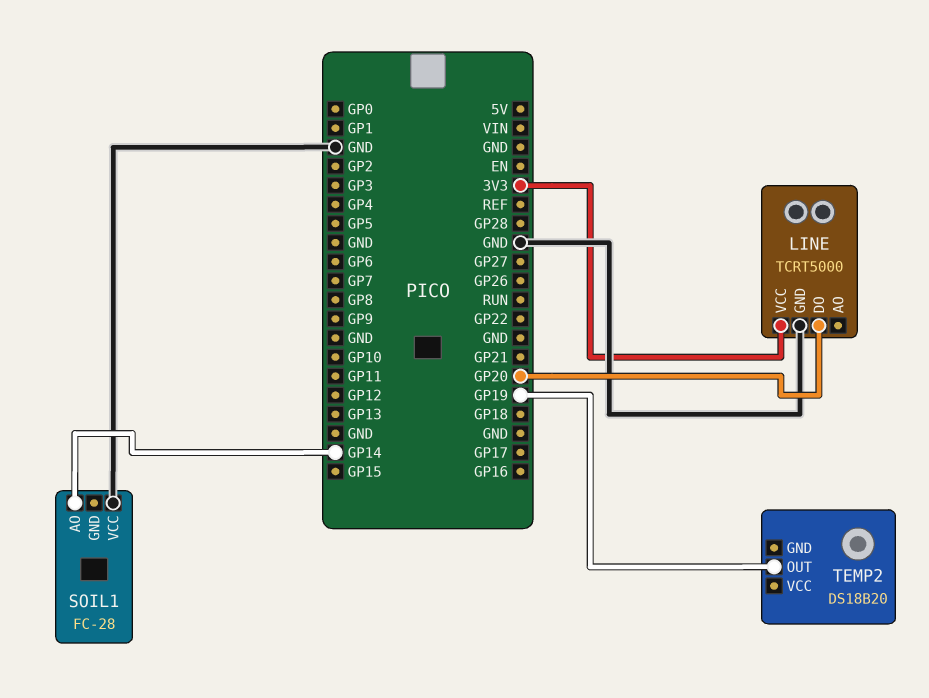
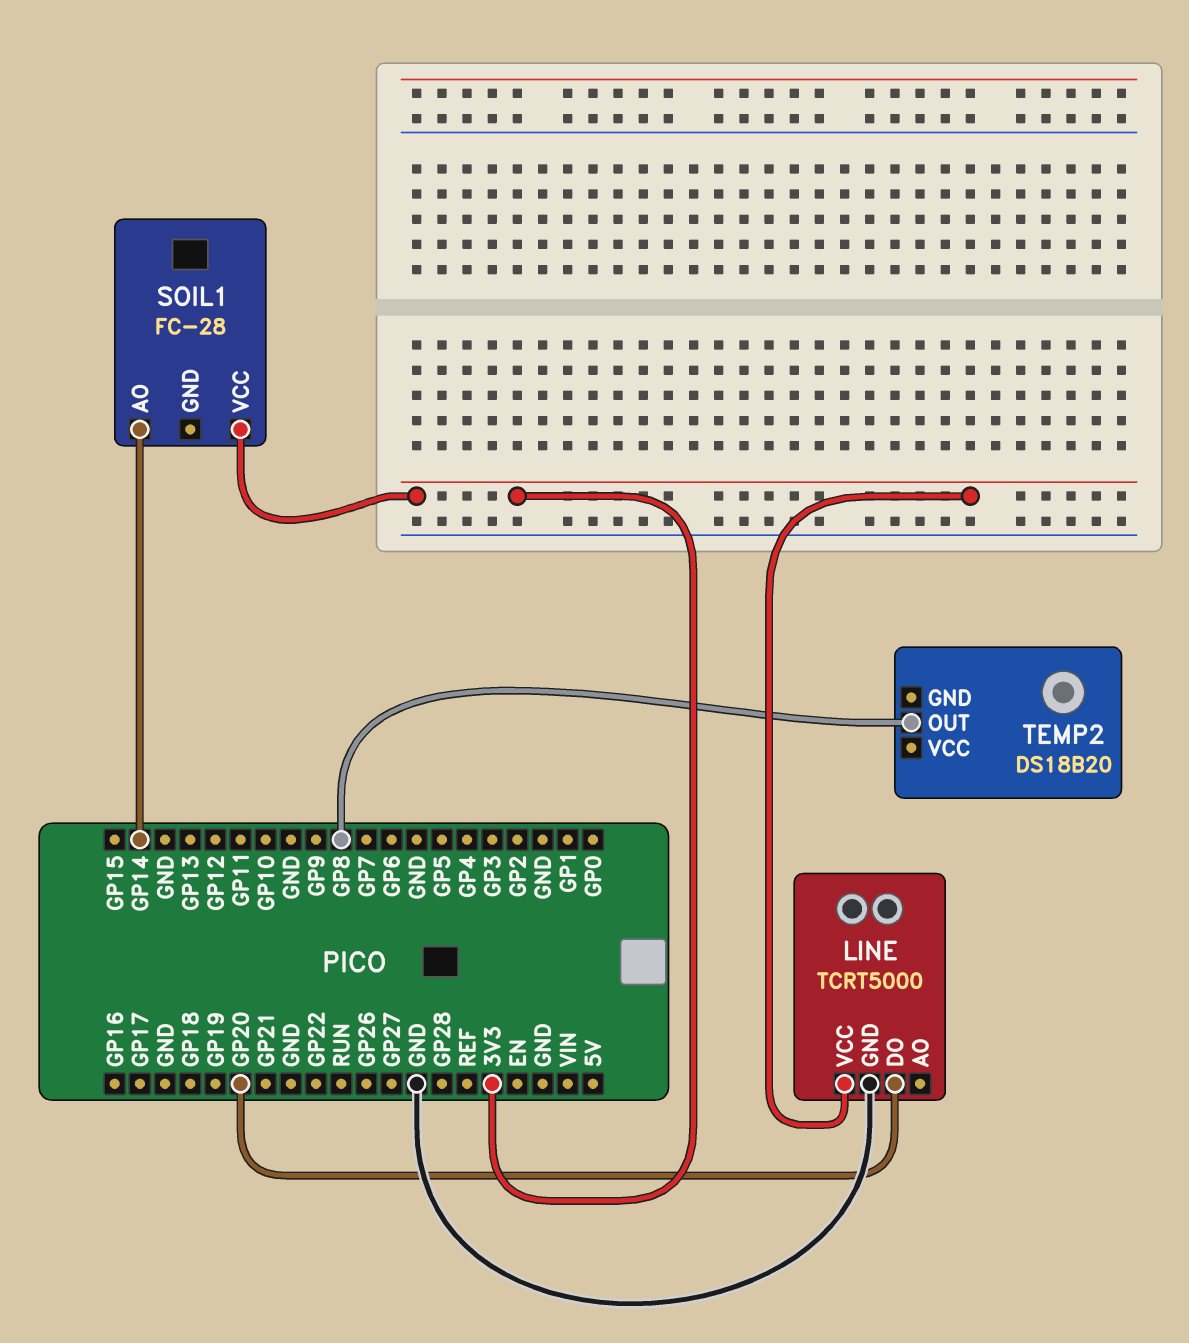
SOIL1 pin VCC: GND -> 3V3
TEMP2 pin OUT: GP19 -> GP8

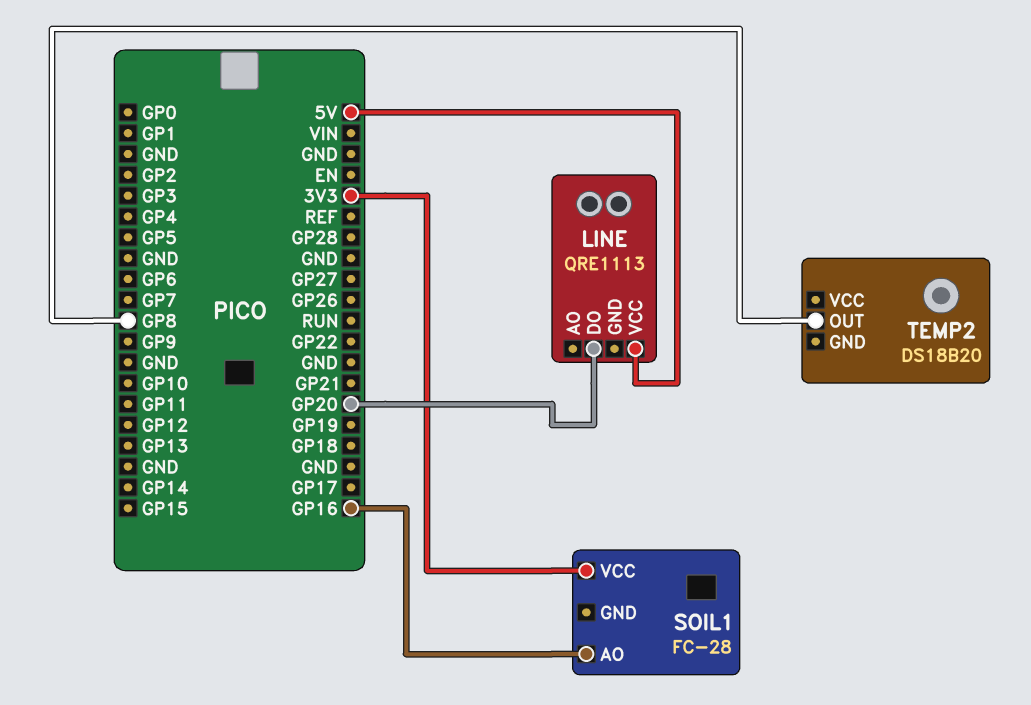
LINE: TCRT5000 -> QRE1113
LINE pin GND: GND -> none
LINE pin VCC: 3V3 -> 5V
SOIL1 pin AO: GP14 -> GP16

